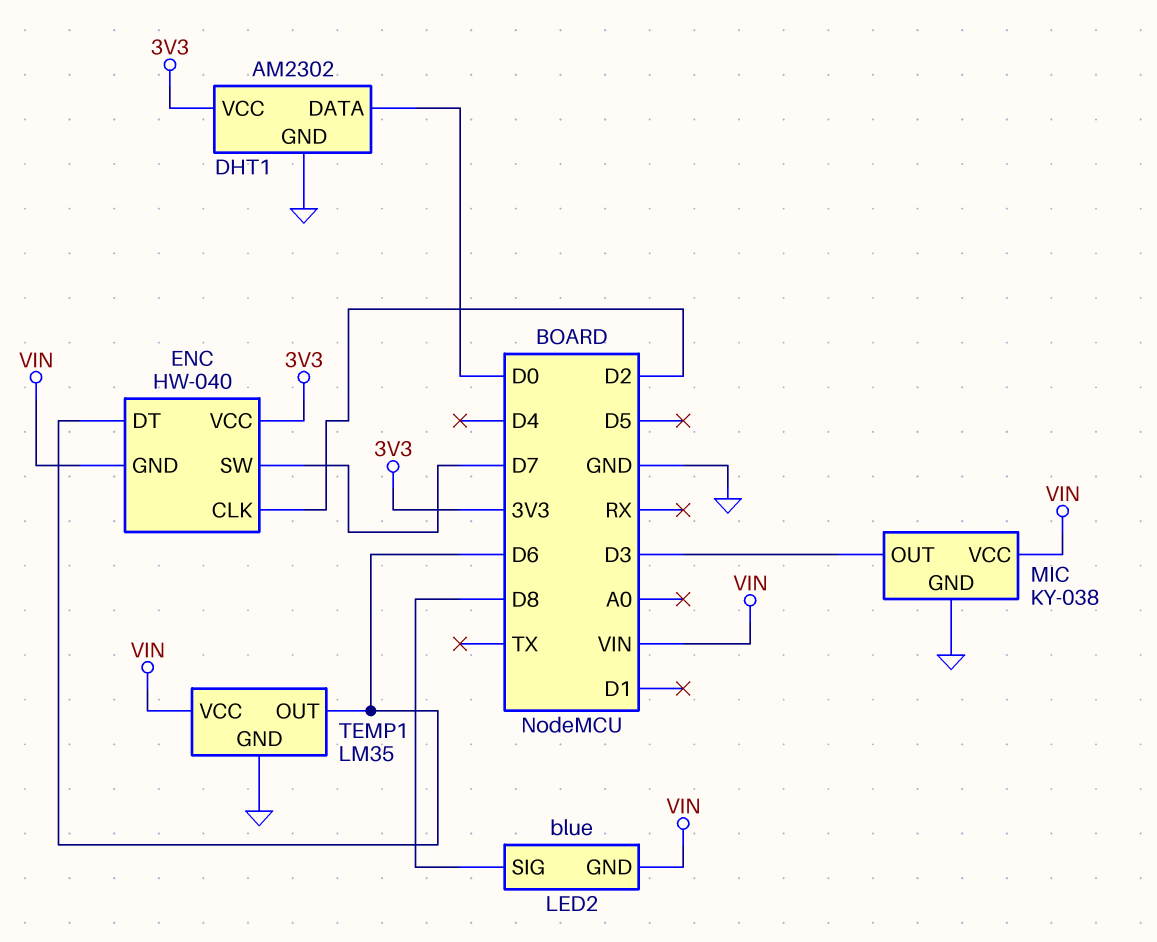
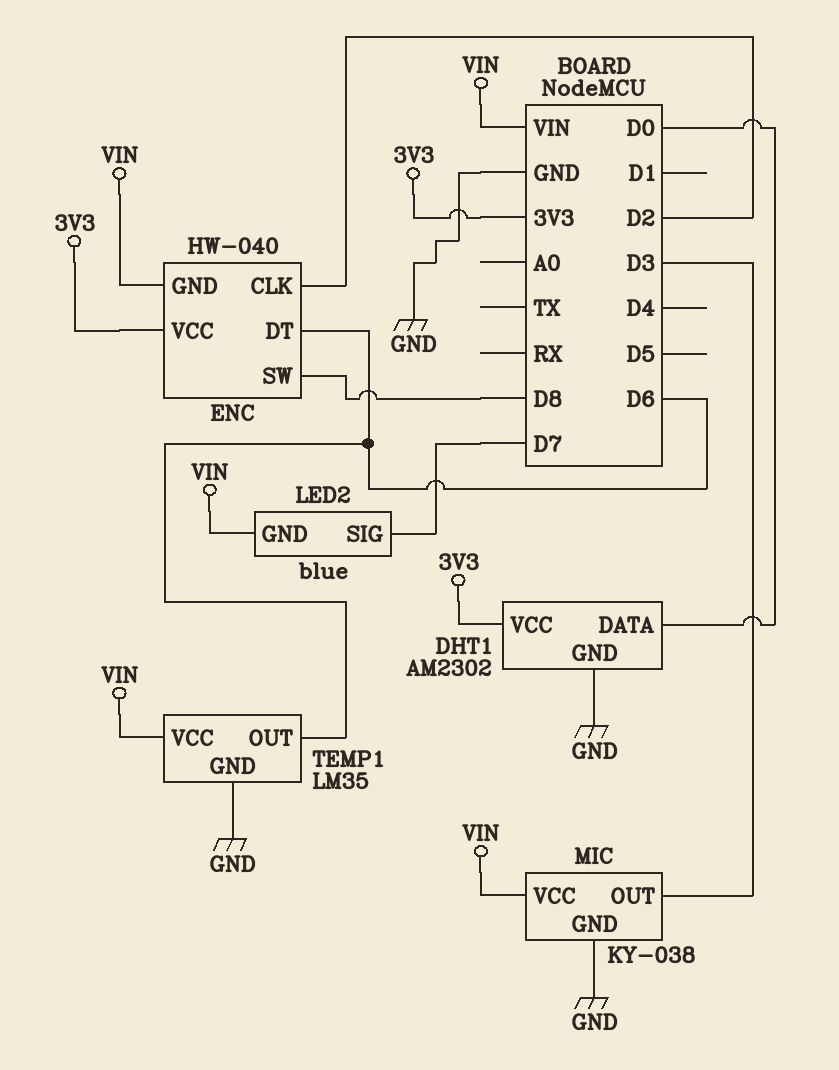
ENC pin SW: D7 -> D8
LED2 pin SIG: D8 -> D7

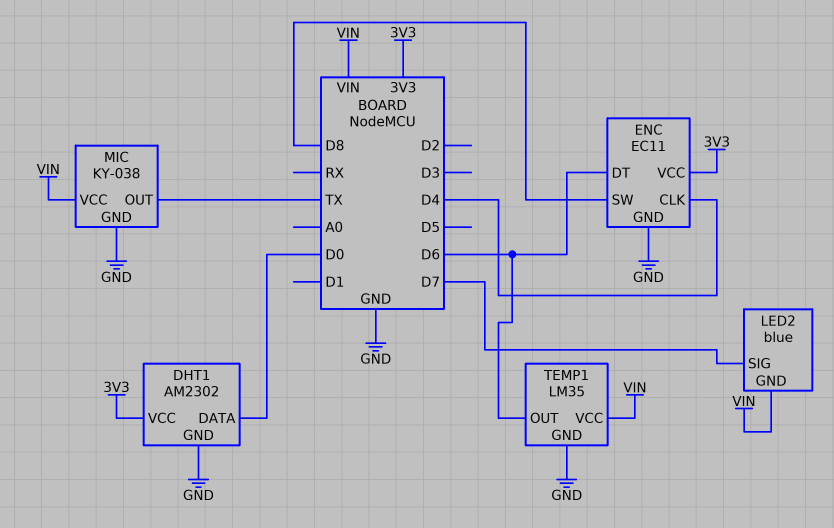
ENC: HW-040 -> EC11
ENC pin CLK: D2 -> D4
ENC pin GND: VIN -> GND
MIC pin OUT: D3 -> TX

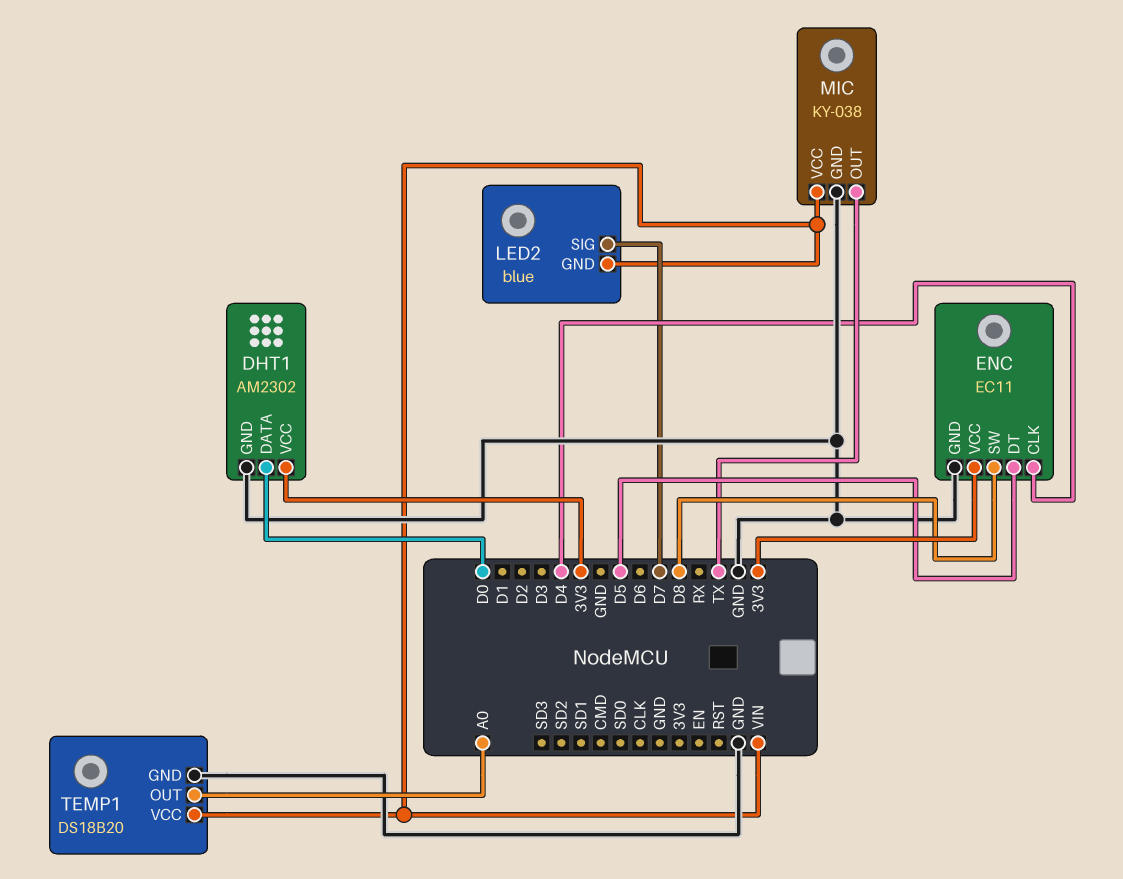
ENC pin DT: D6 -> D5
TEMP1: LM35 -> DS18B20
TEMP1 pin OUT: D6 -> A0

